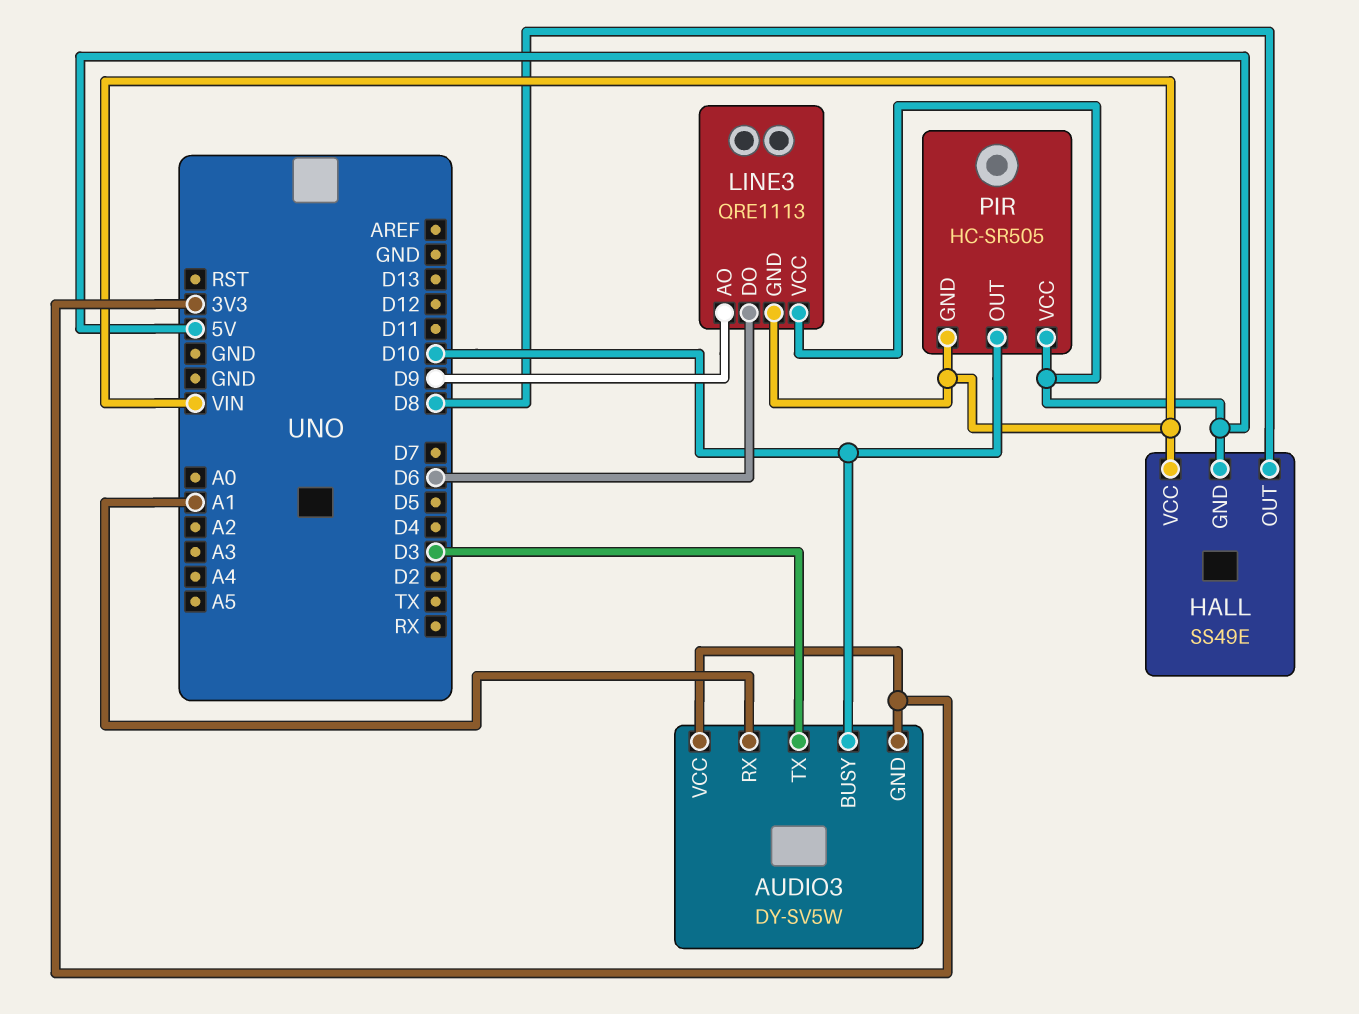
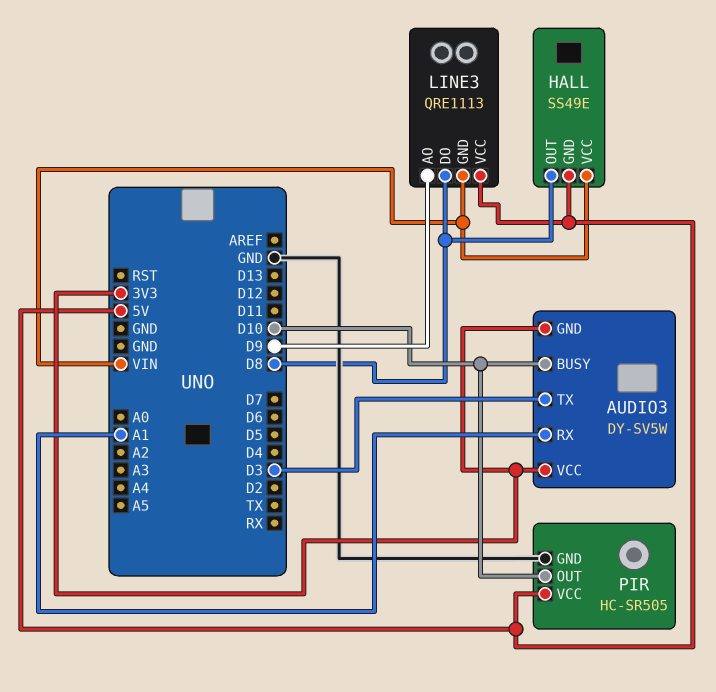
LINE3 pin DO: D6 -> D8
PIR pin GND: VIN -> GND

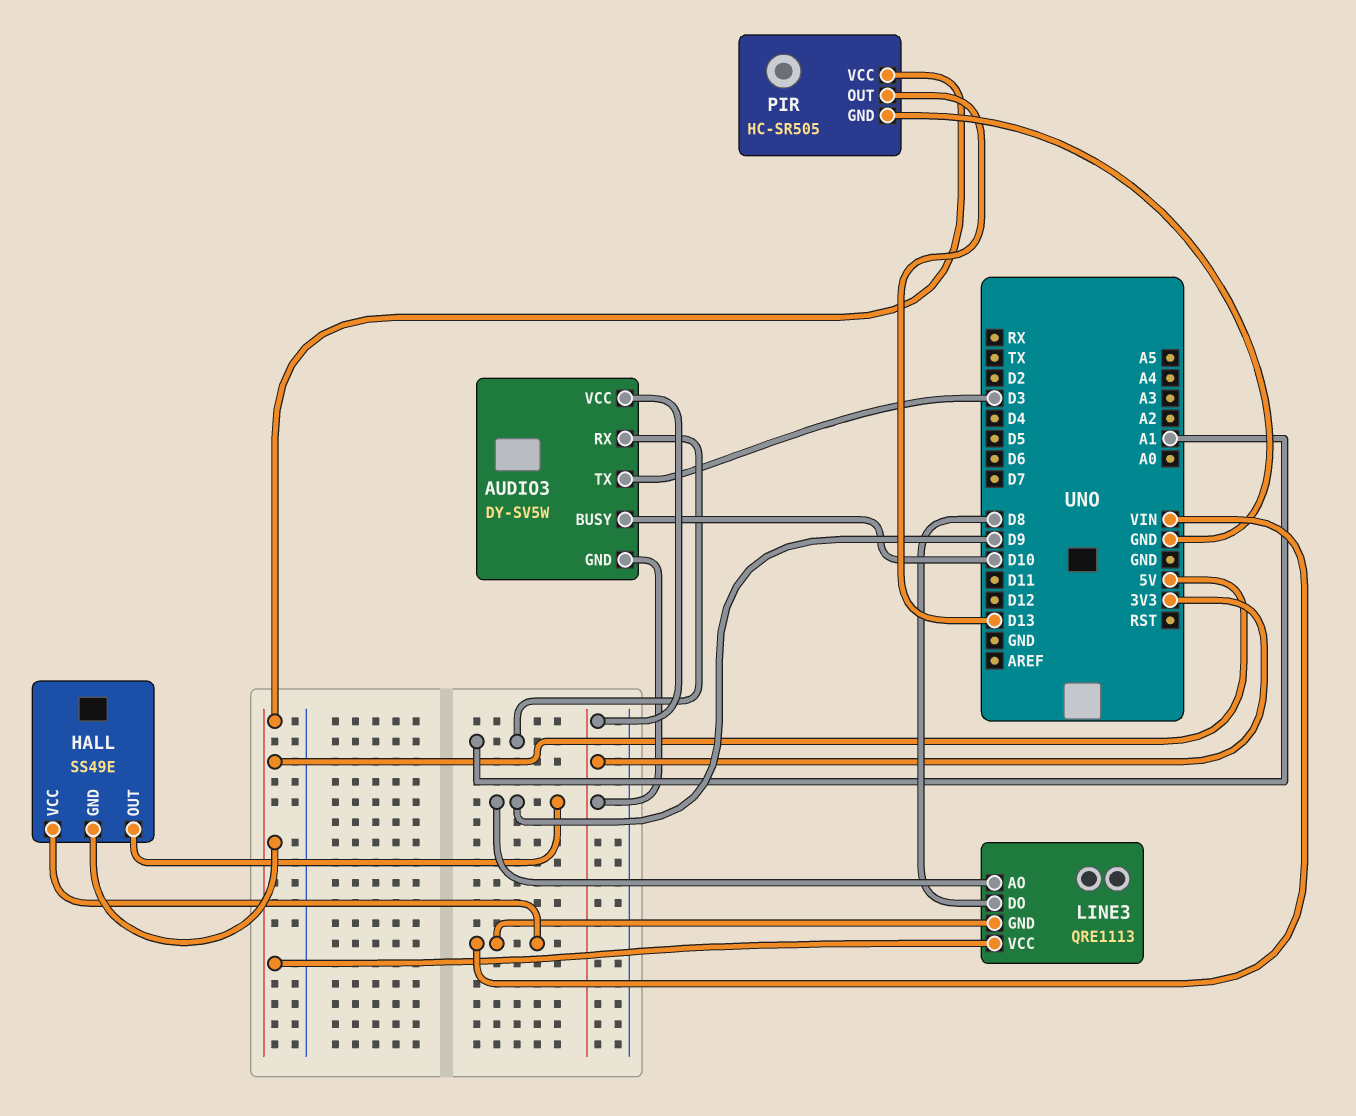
HALL pin OUT: D8 -> D9
PIR pin OUT: D10 -> D13

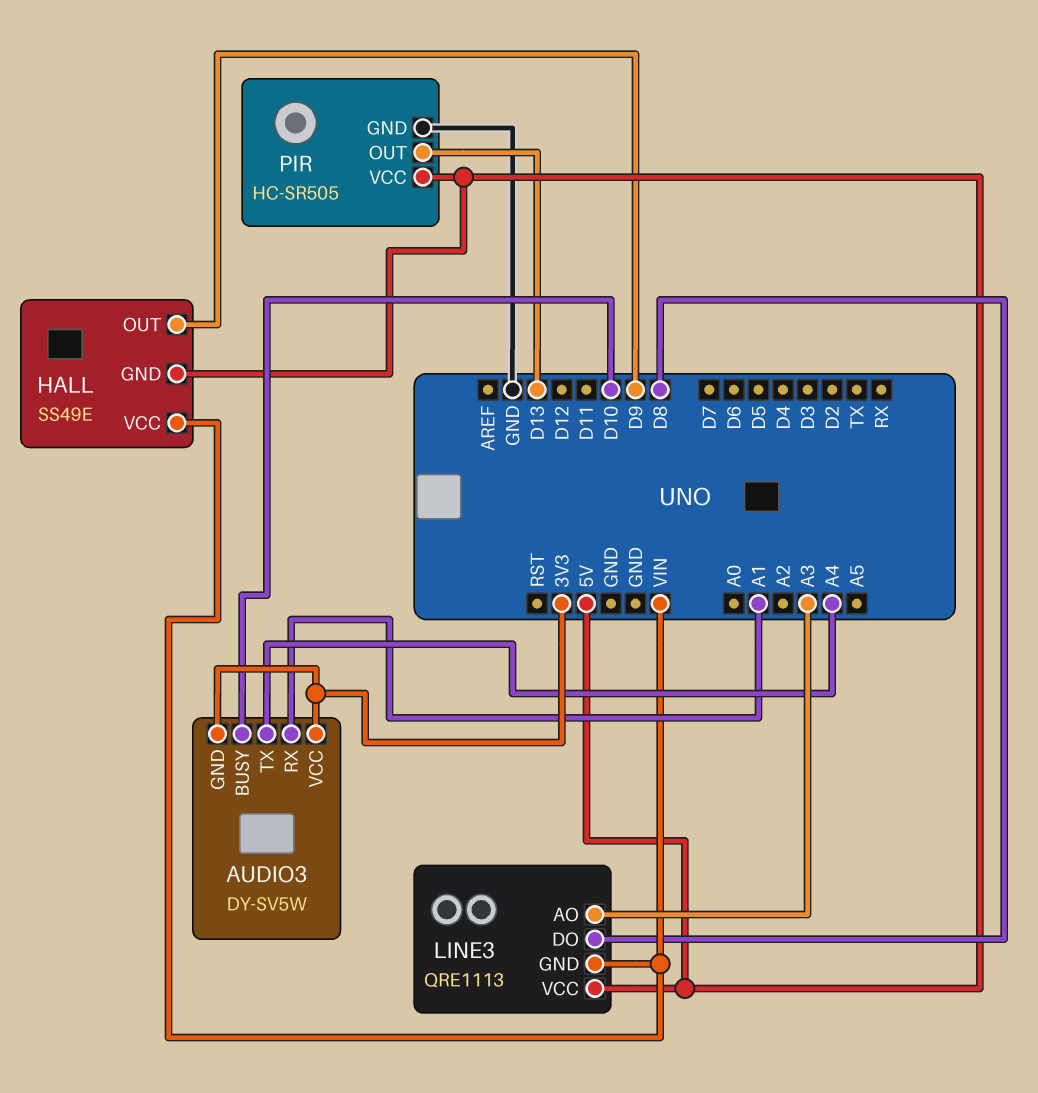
AUDIO3 pin TX: D3 -> A4
LINE3 pin AO: D9 -> A3

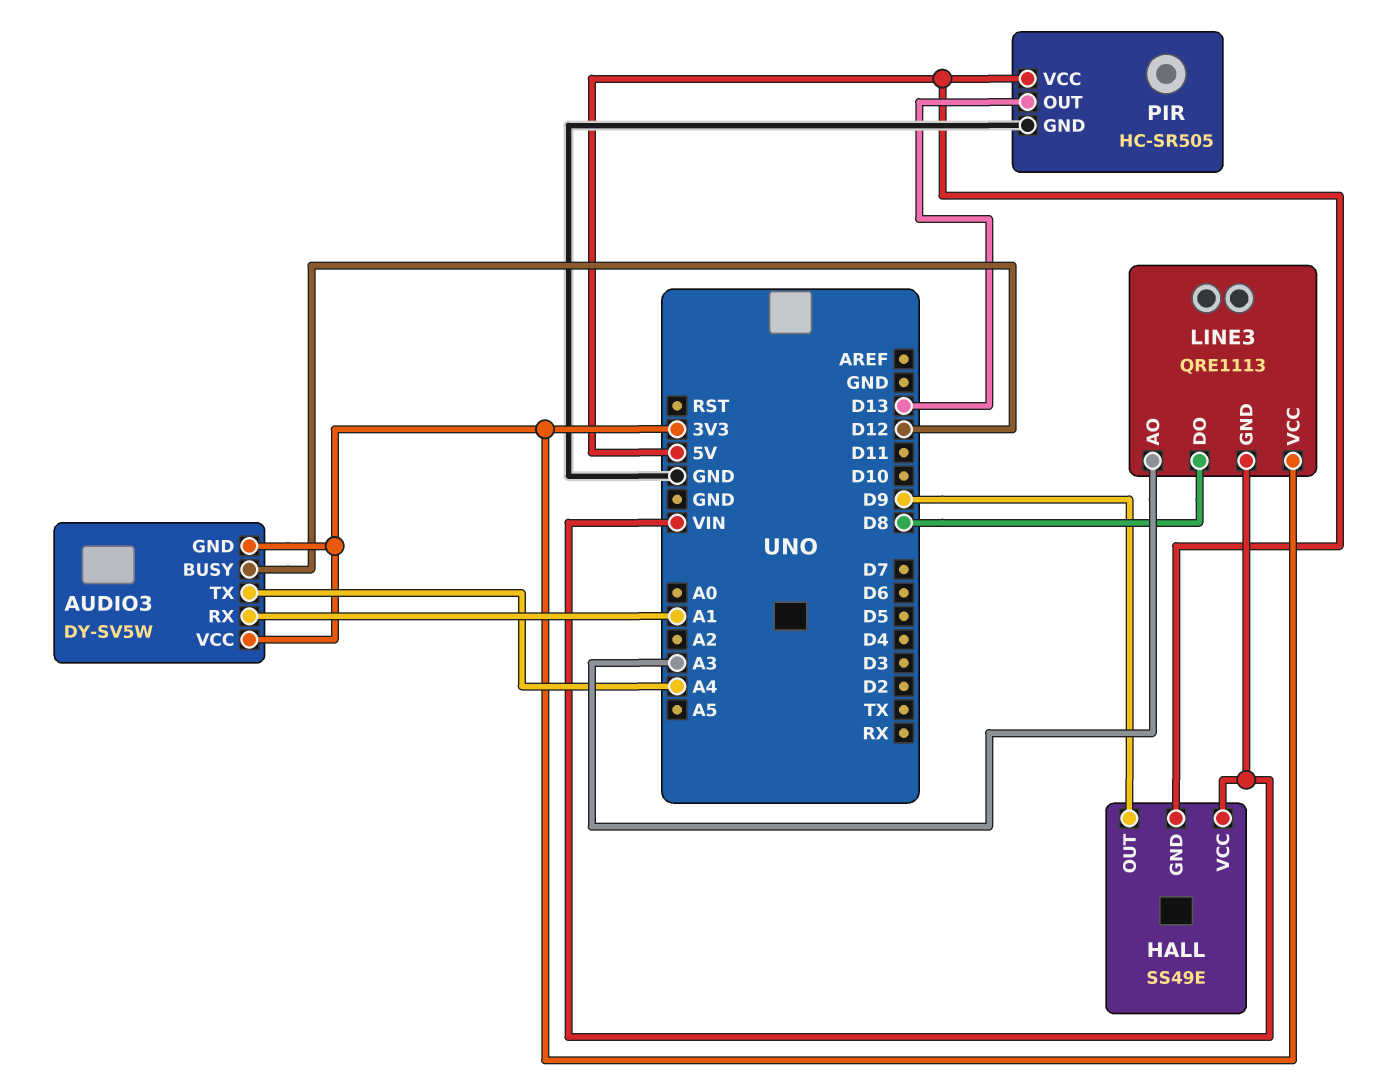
AUDIO3 pin BUSY: D10 -> D12
LINE3 pin VCC: 5V -> 3V3

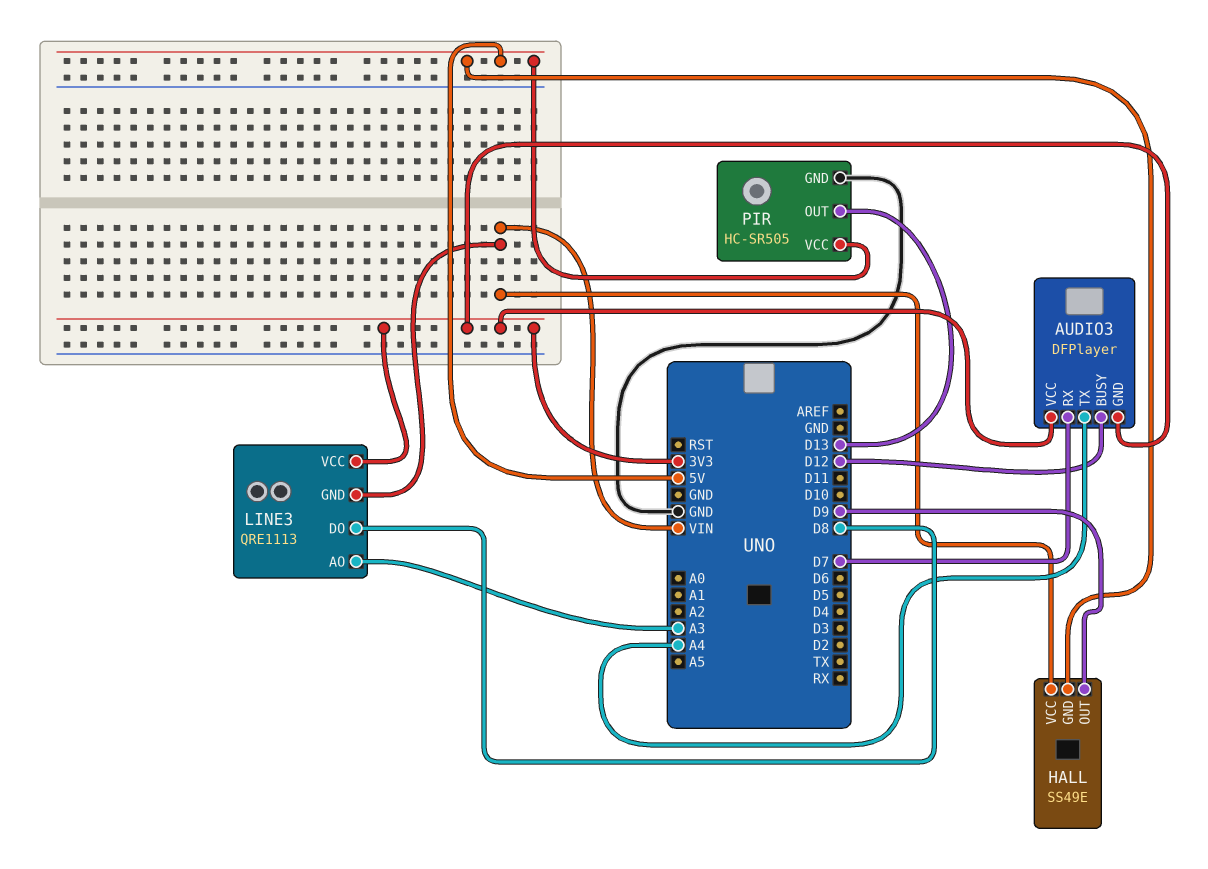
AUDIO3: DY-SV5W -> DFPlayer
AUDIO3 pin RX: A1 -> D7

